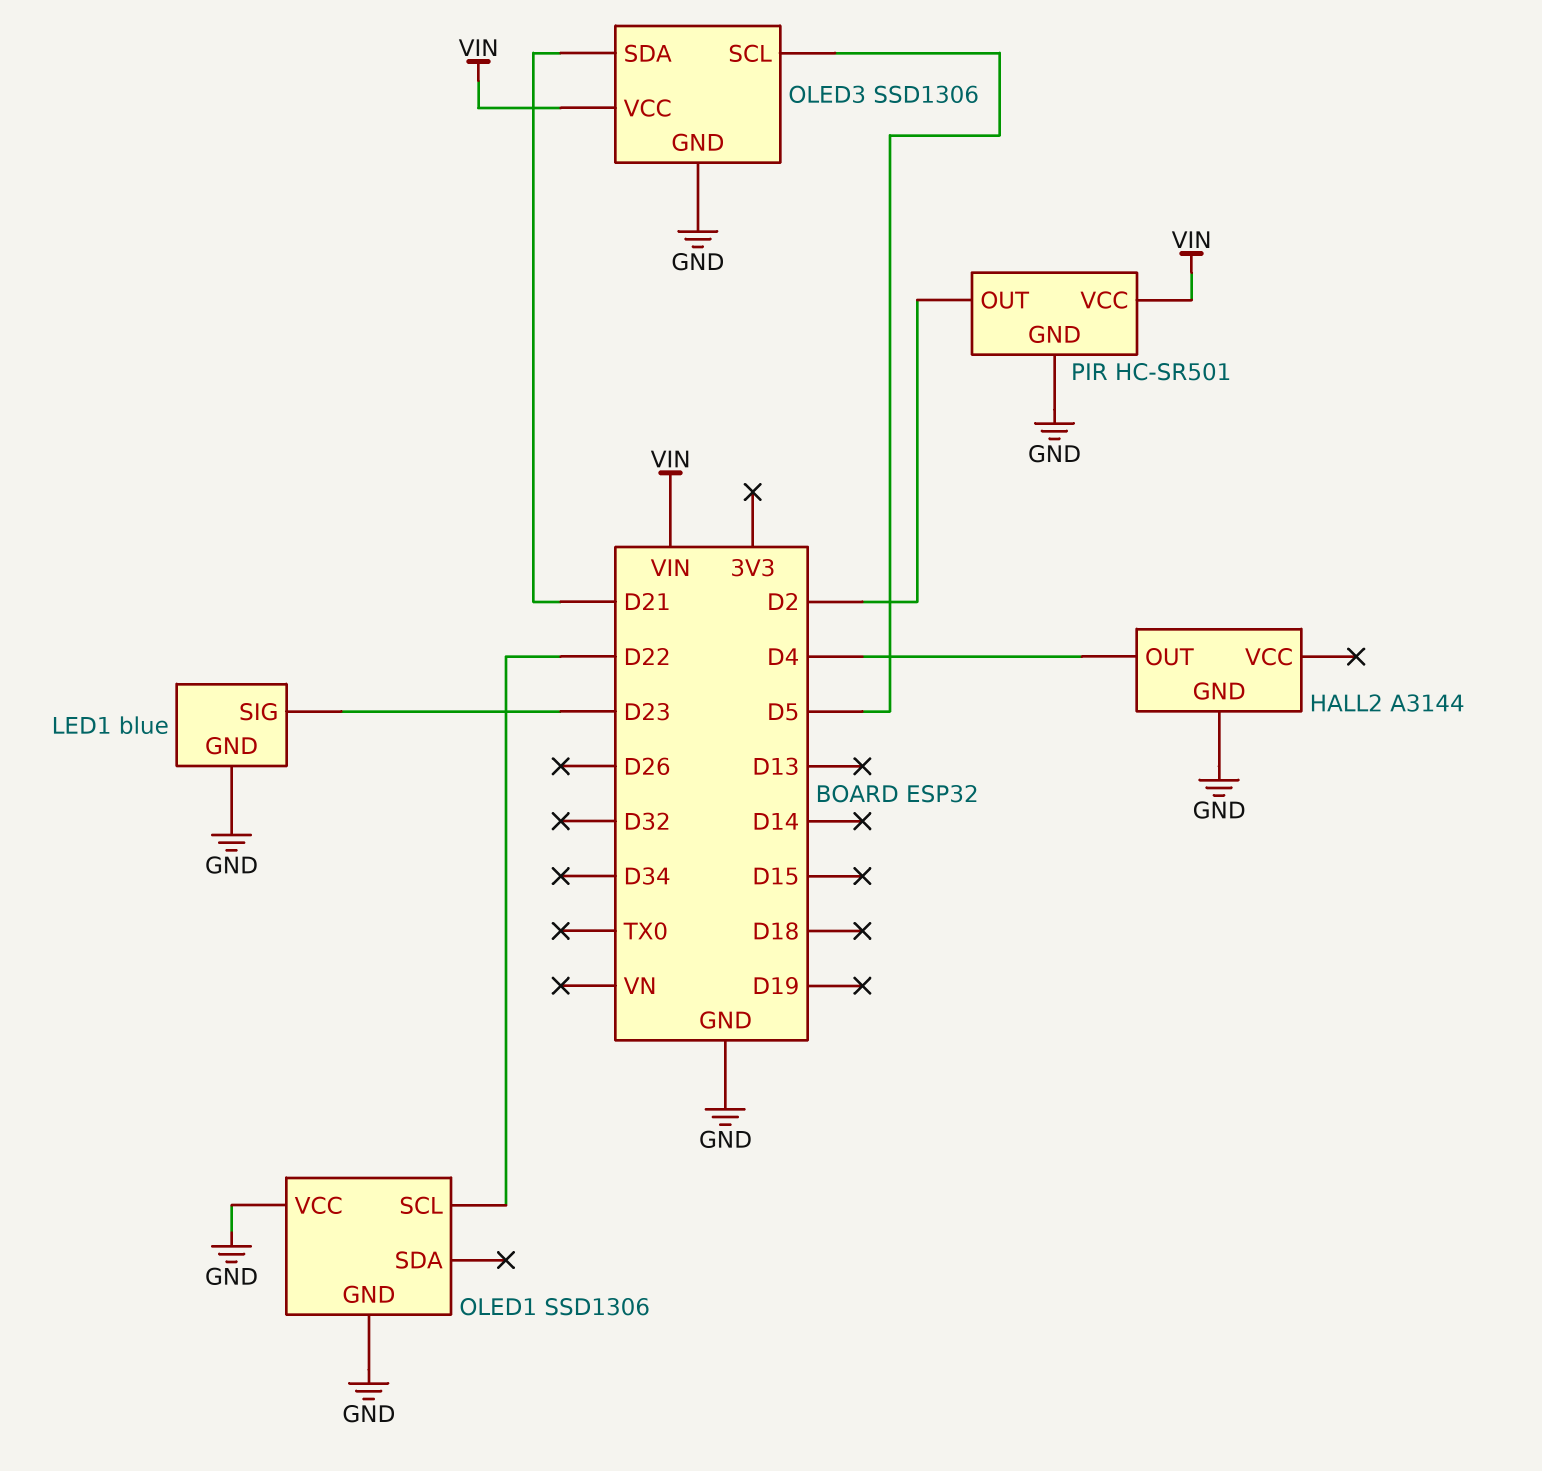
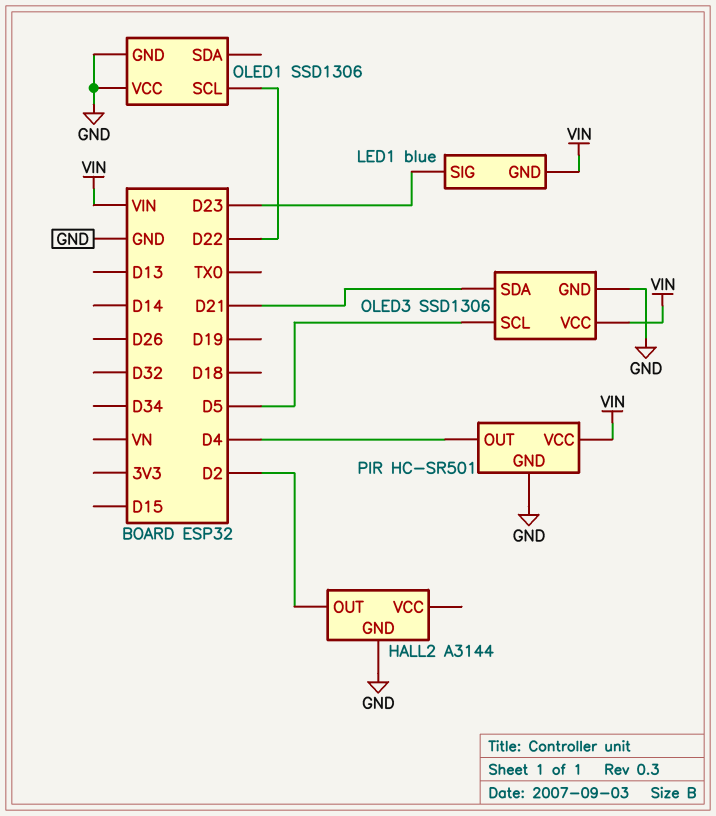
HALL2 pin OUT: D4 -> D2
LED1 pin GND: GND -> VIN
PIR pin OUT: D2 -> D4

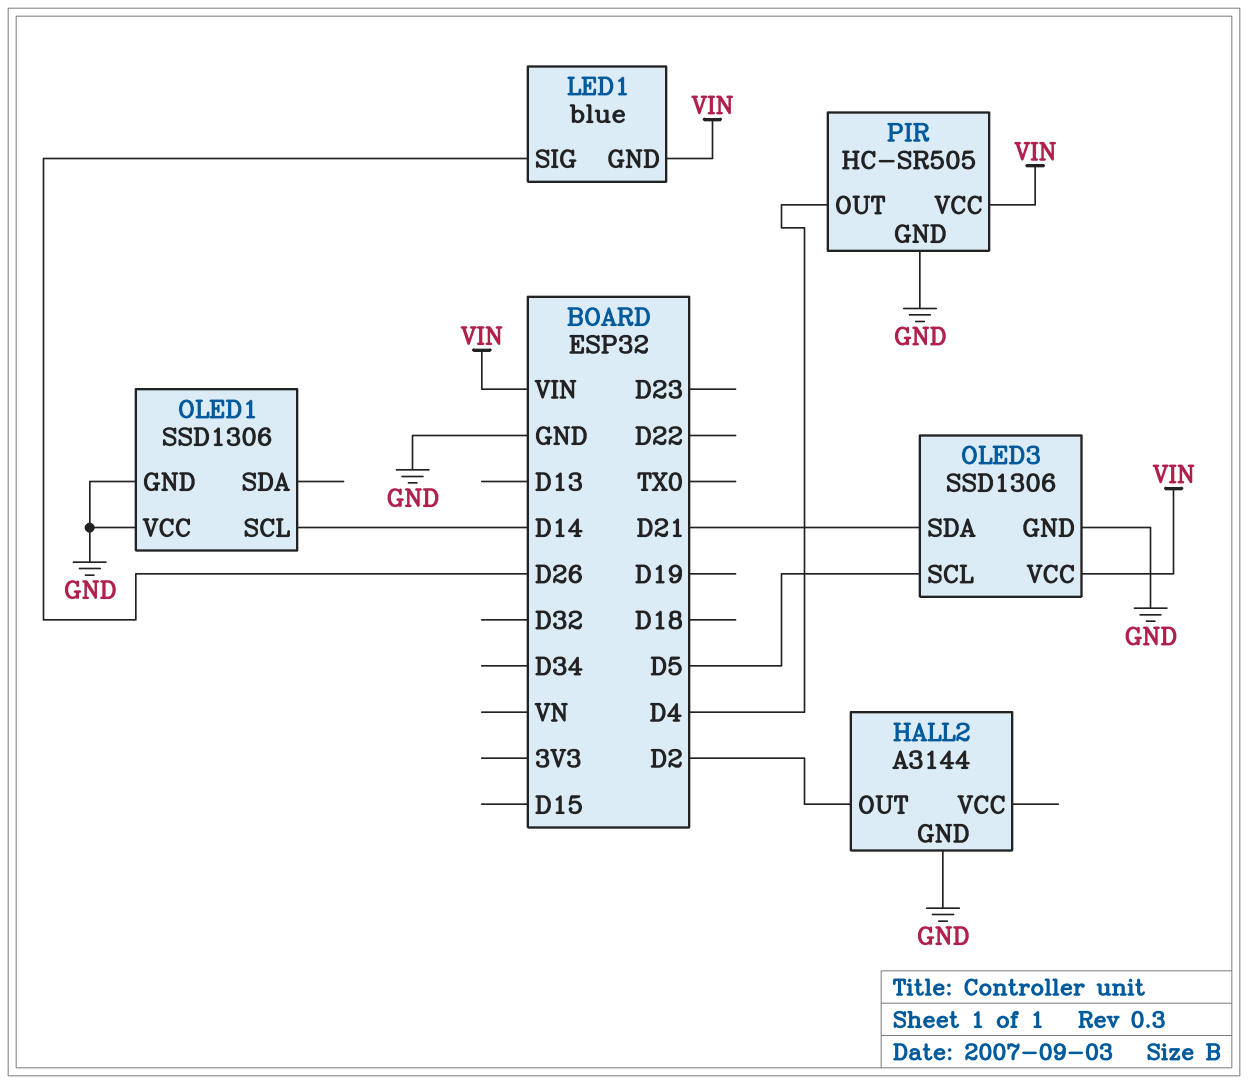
LED1 pin SIG: D23 -> D26
OLED1 pin SCL: D22 -> D14
PIR: HC-SR501 -> HC-SR505

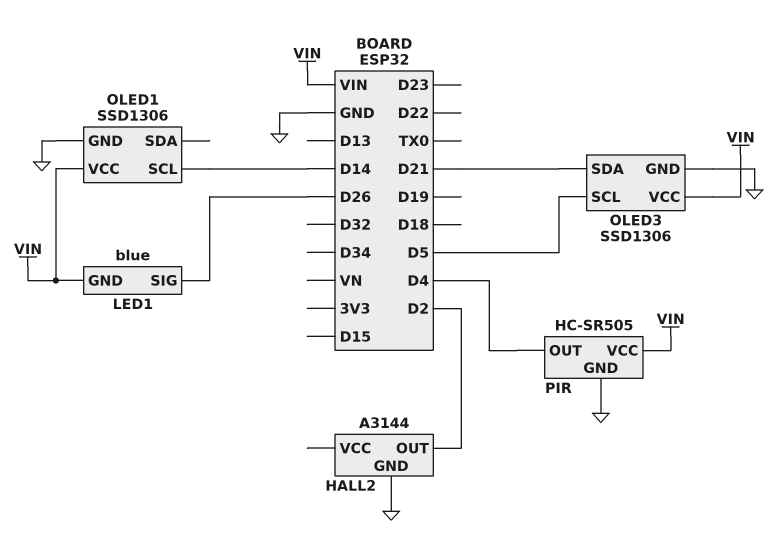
OLED1 pin VCC: GND -> VIN

